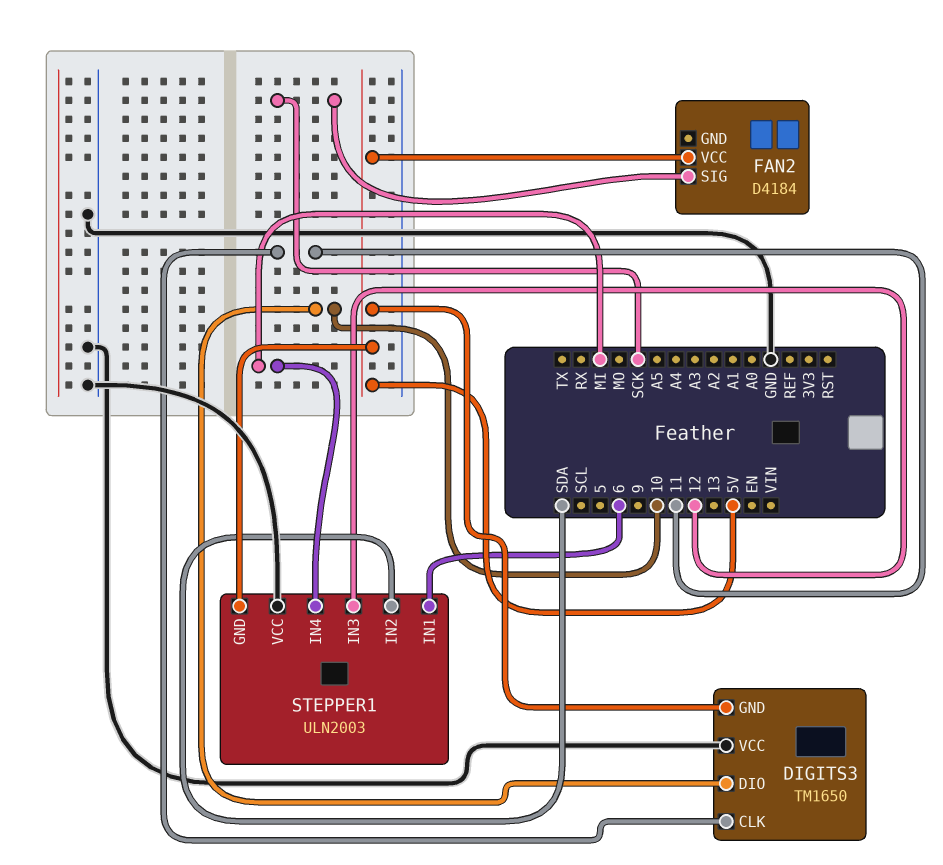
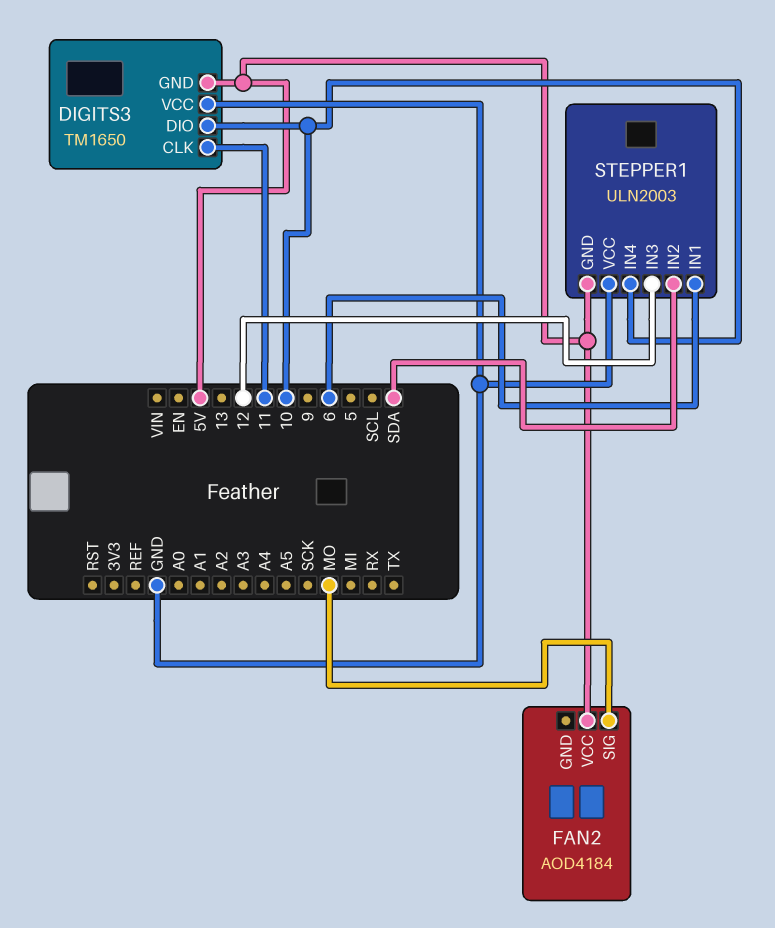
FAN2: D4184 -> AOD4184
FAN2 pin SIG: SCK -> MO
STEPPER1 pin IN4: MI -> 10

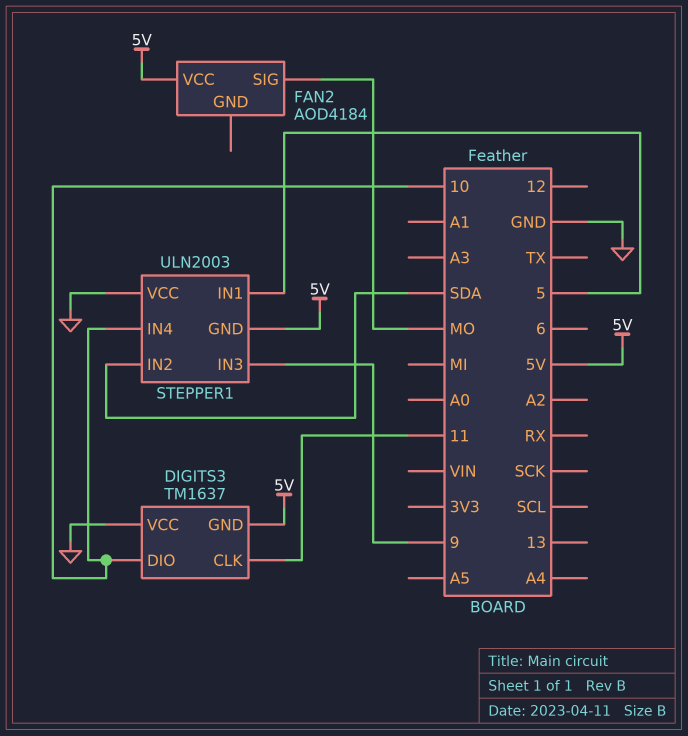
DIGITS3: TM1650 -> TM1637
STEPPER1 pin IN1: 6 -> 5
STEPPER1 pin IN3: 12 -> 9

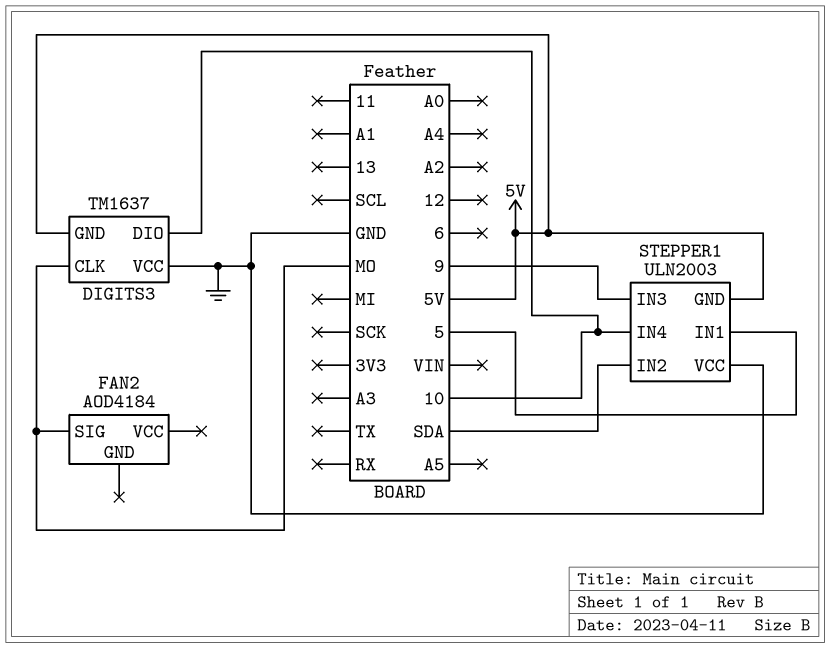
DIGITS3 pin CLK: 11 -> MO
FAN2 pin VCC: 5V -> none

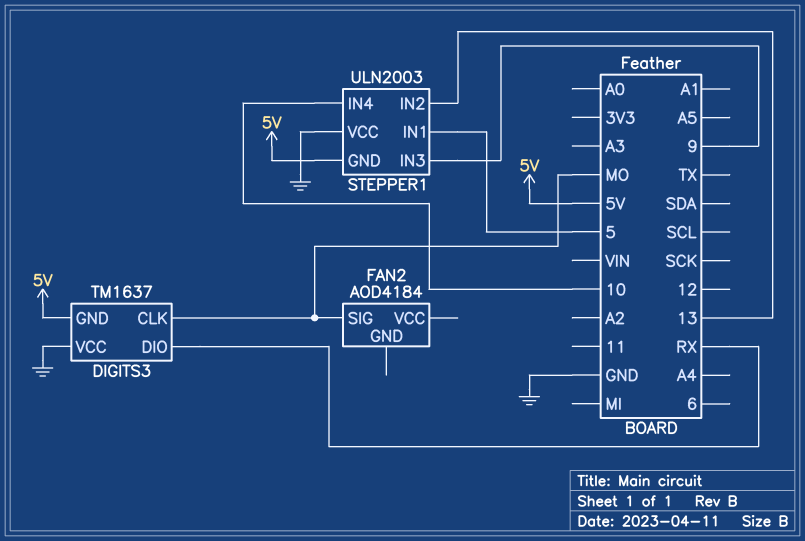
DIGITS3 pin DIO: 10 -> RX
STEPPER1 pin IN2: SDA -> 13

